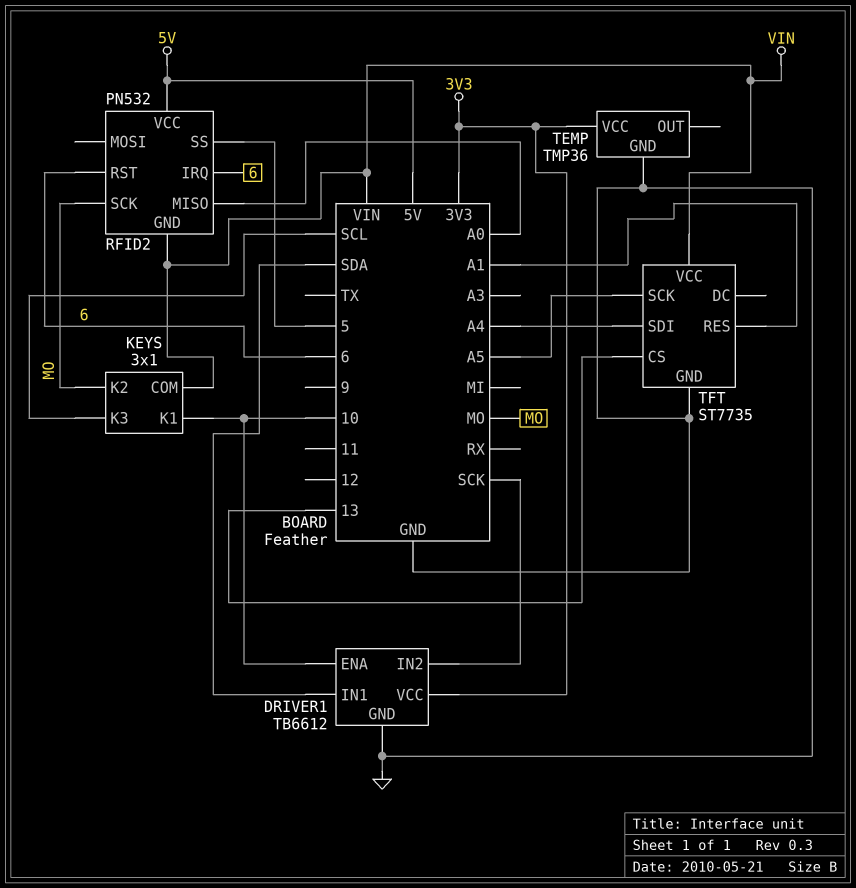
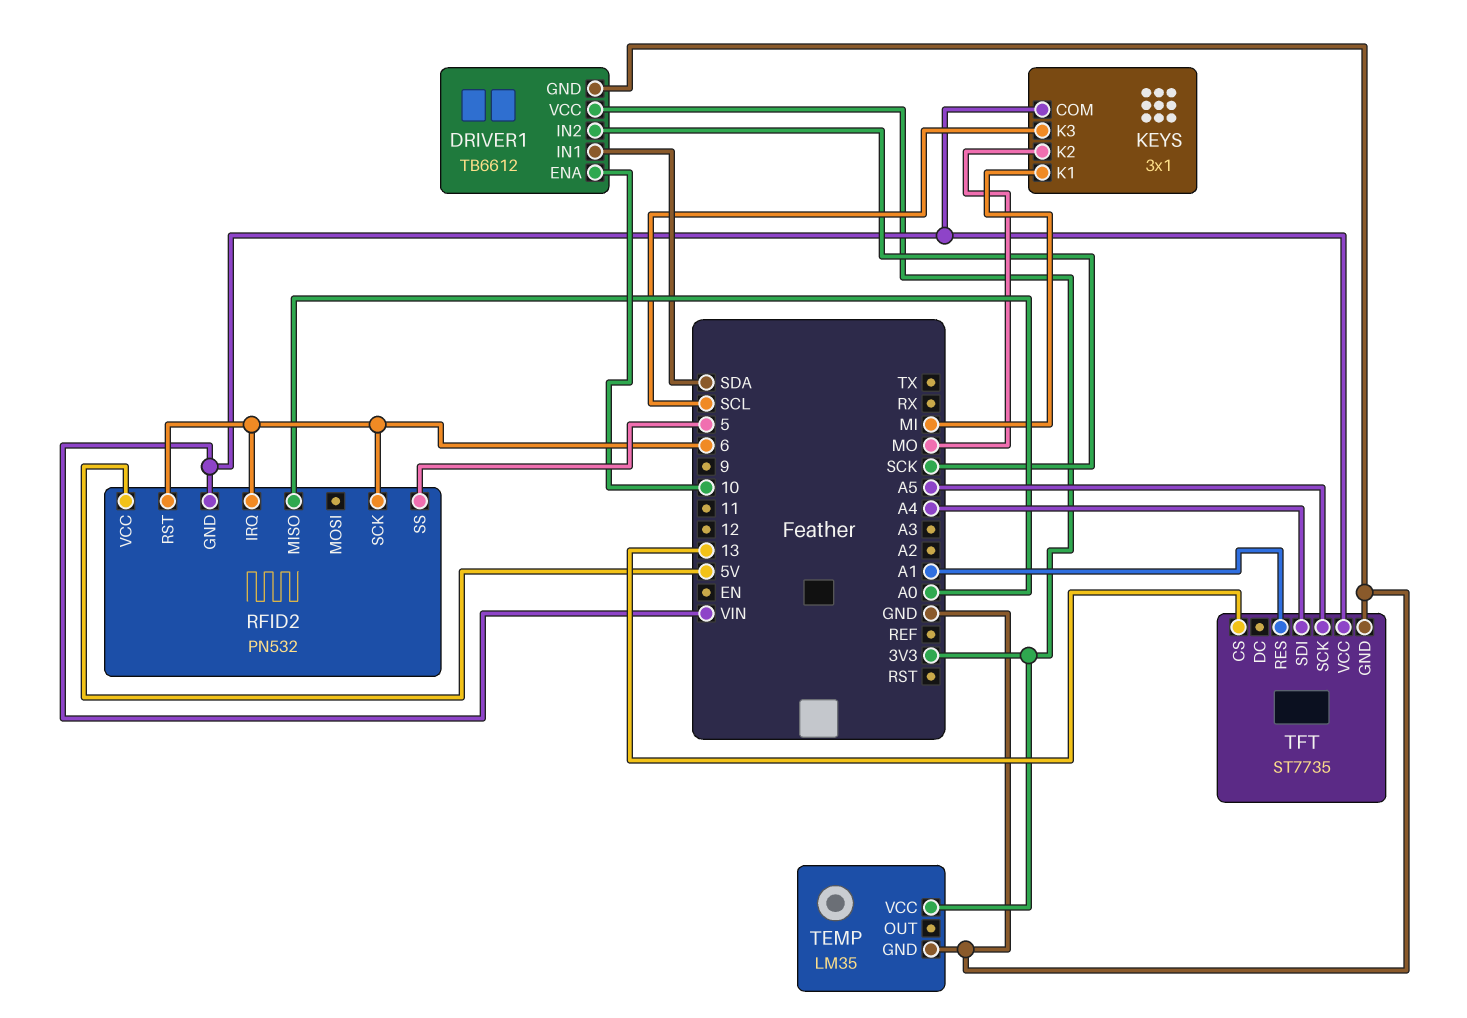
KEYS pin K1: 10 -> MI
RFID2 pin SCK: MO -> 6
TEMP: TMP36 -> LM35

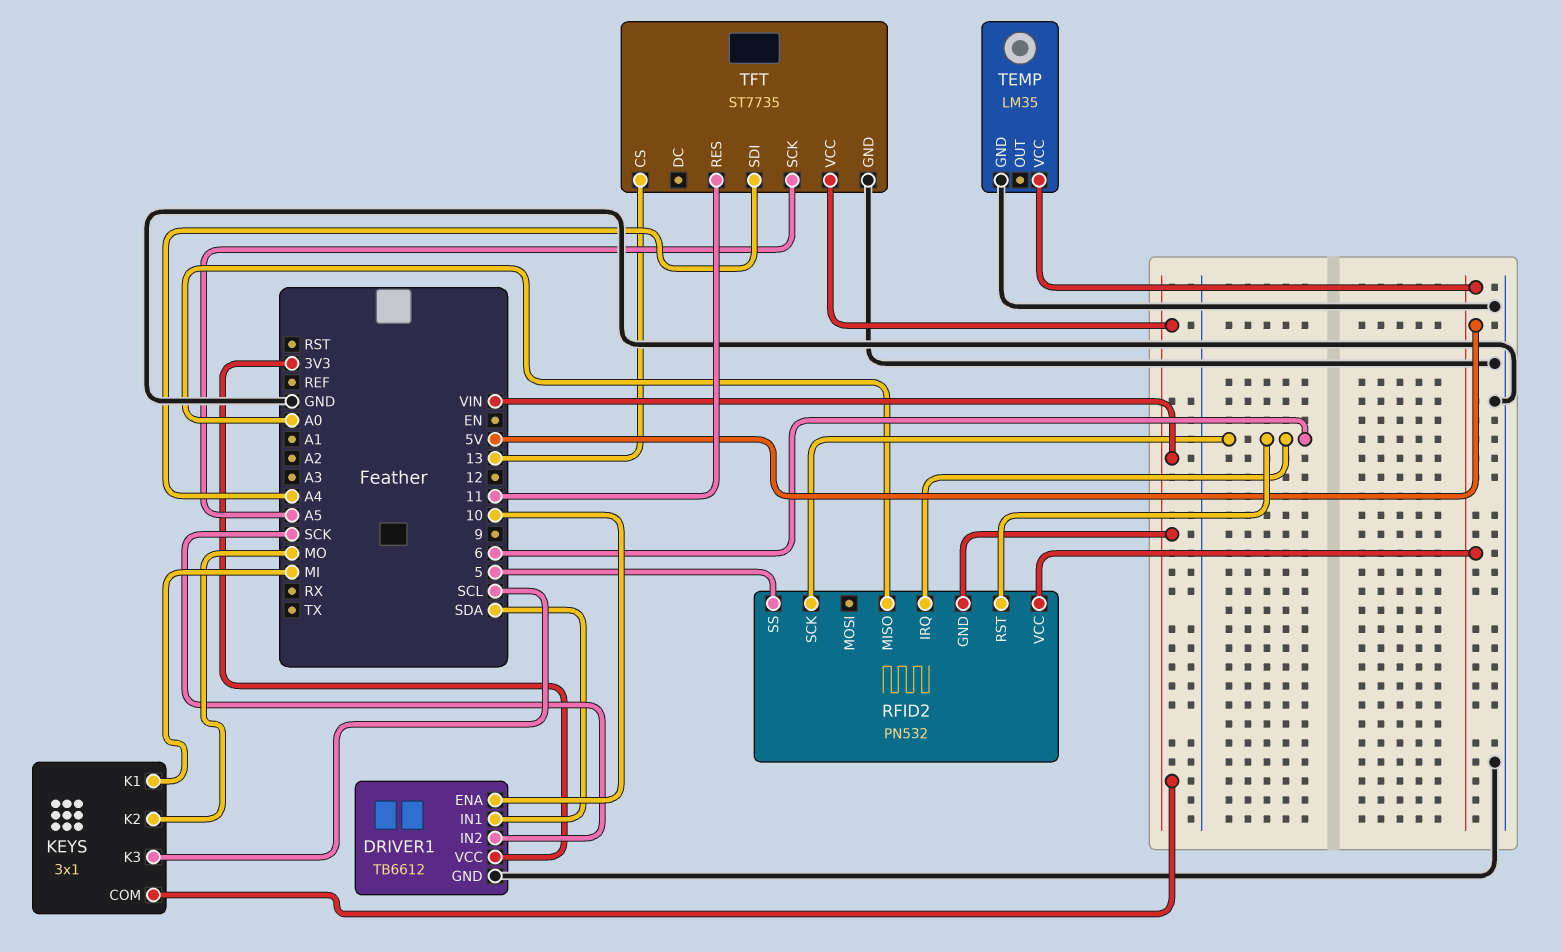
TEMP pin VCC: 3V3 -> 5V
TFT pin RES: A1 -> 11

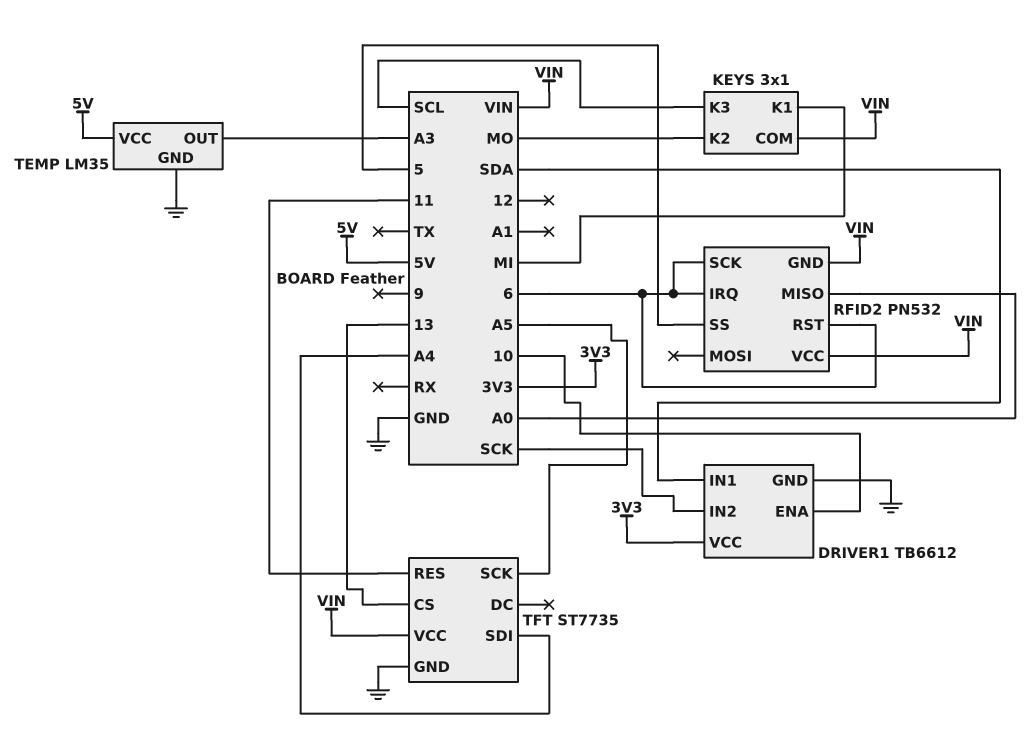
RFID2 pin VCC: 5V -> VIN
TEMP pin OUT: none -> A3

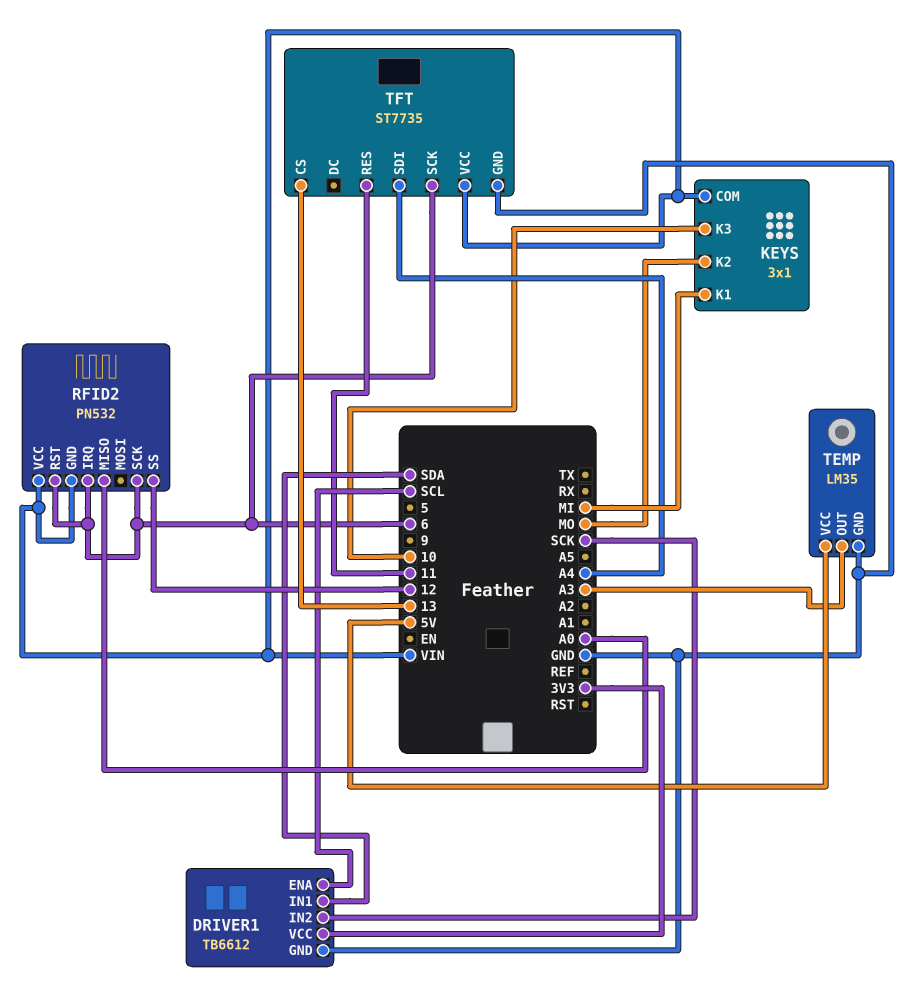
DRIVER1 pin ENA: 10 -> SCL
KEYS pin K3: SCL -> 10
RFID2 pin SS: 5 -> 12
TFT pin SCK: A5 -> 6

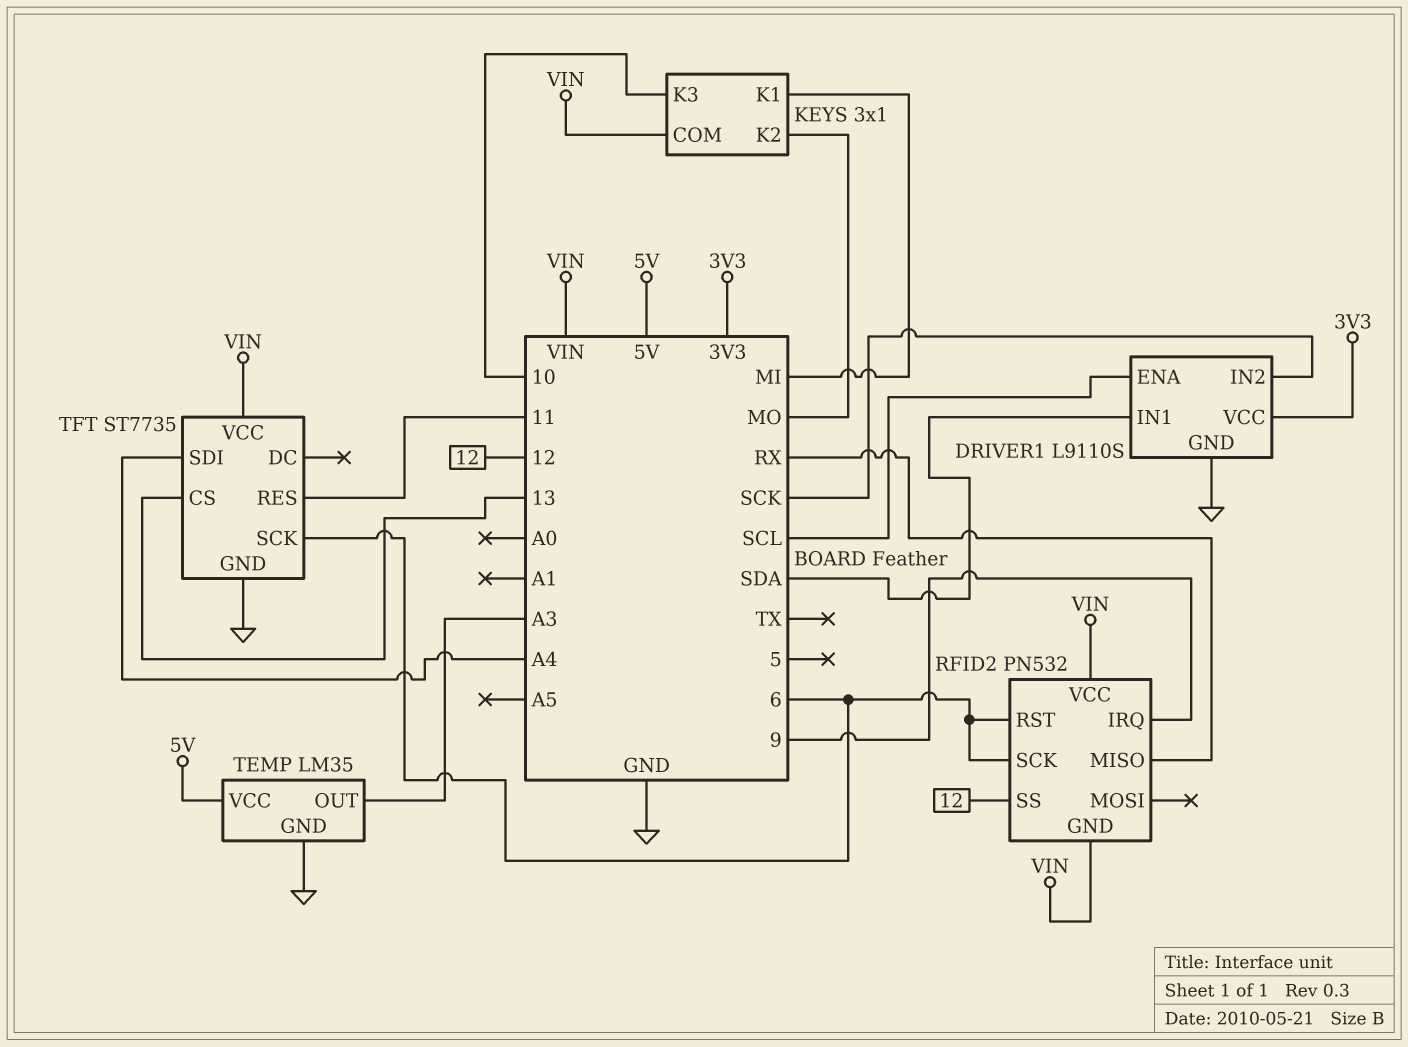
DRIVER1: TB6612 -> L9110S
RFID2 pin IRQ: 6 -> 9
RFID2 pin MISO: A0 -> RX

